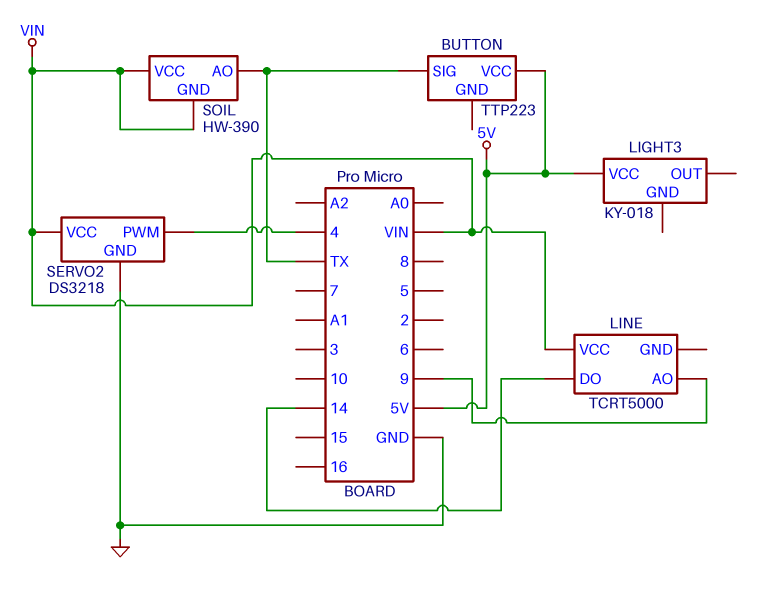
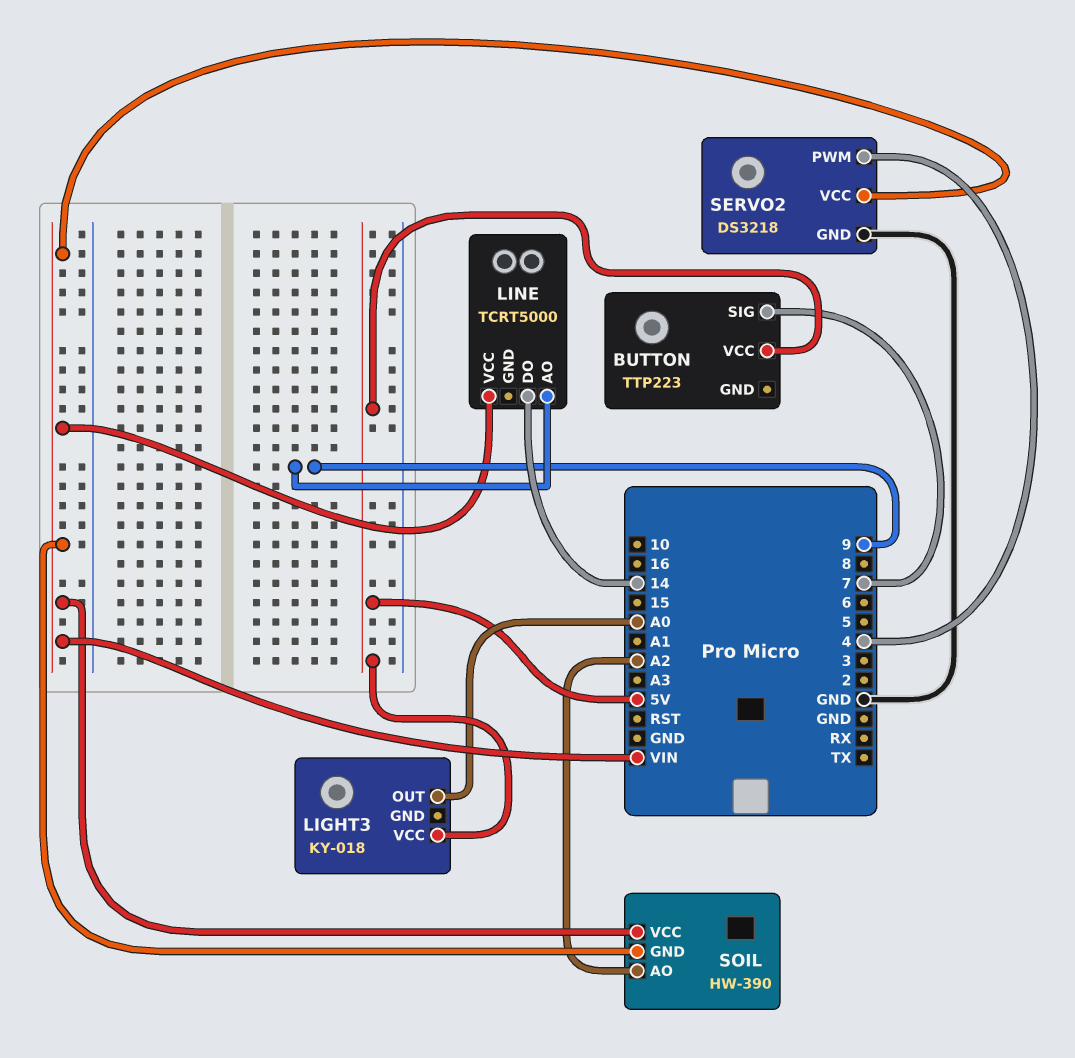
BUTTON pin SIG: TX -> 7
LIGHT3 pin OUT: none -> A0
SOIL pin AO: TX -> A2

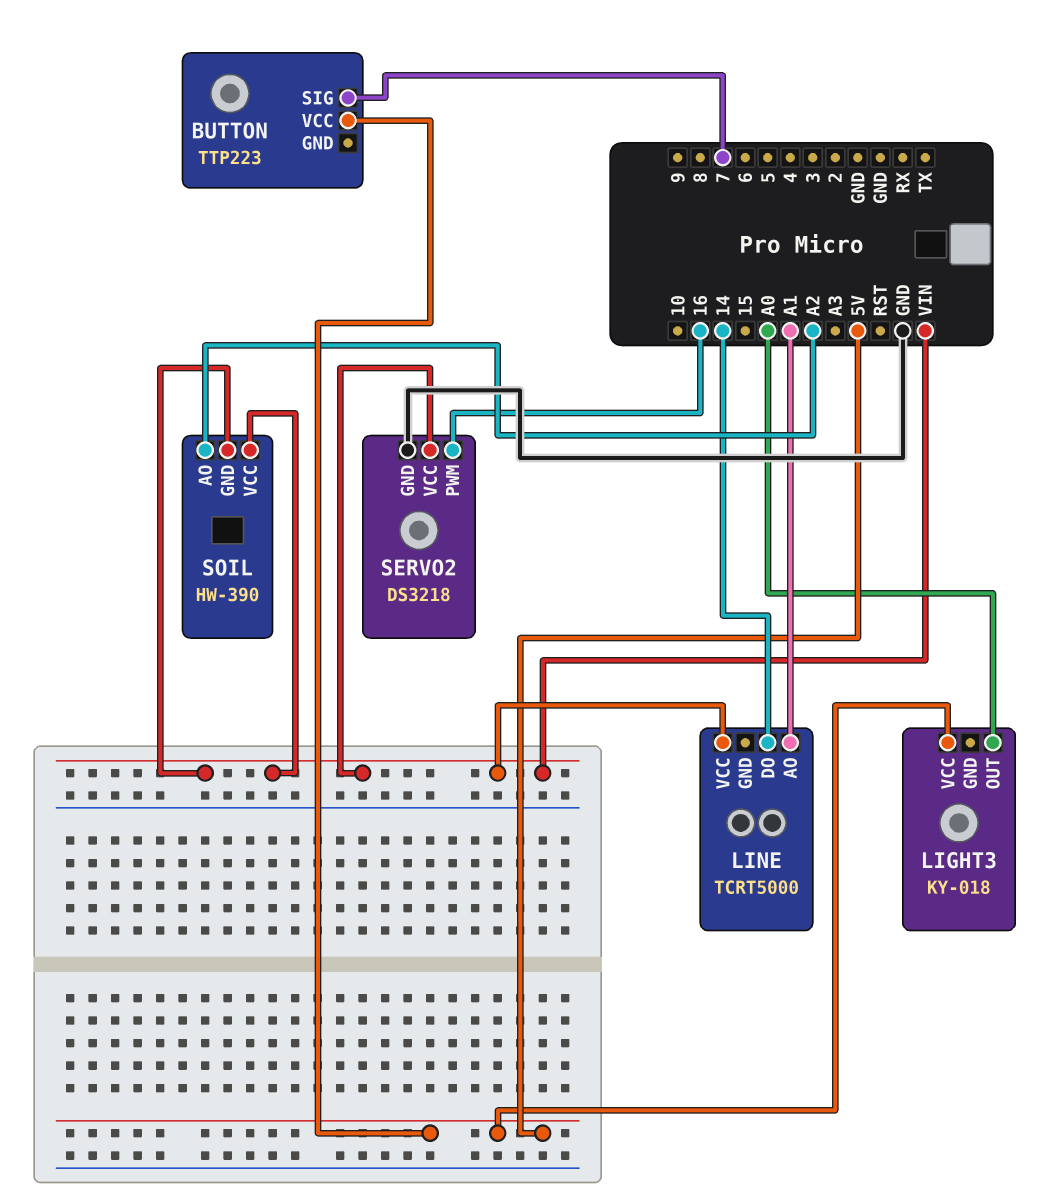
LINE pin AO: 9 -> A1
SERVO2 pin PWM: 4 -> 16

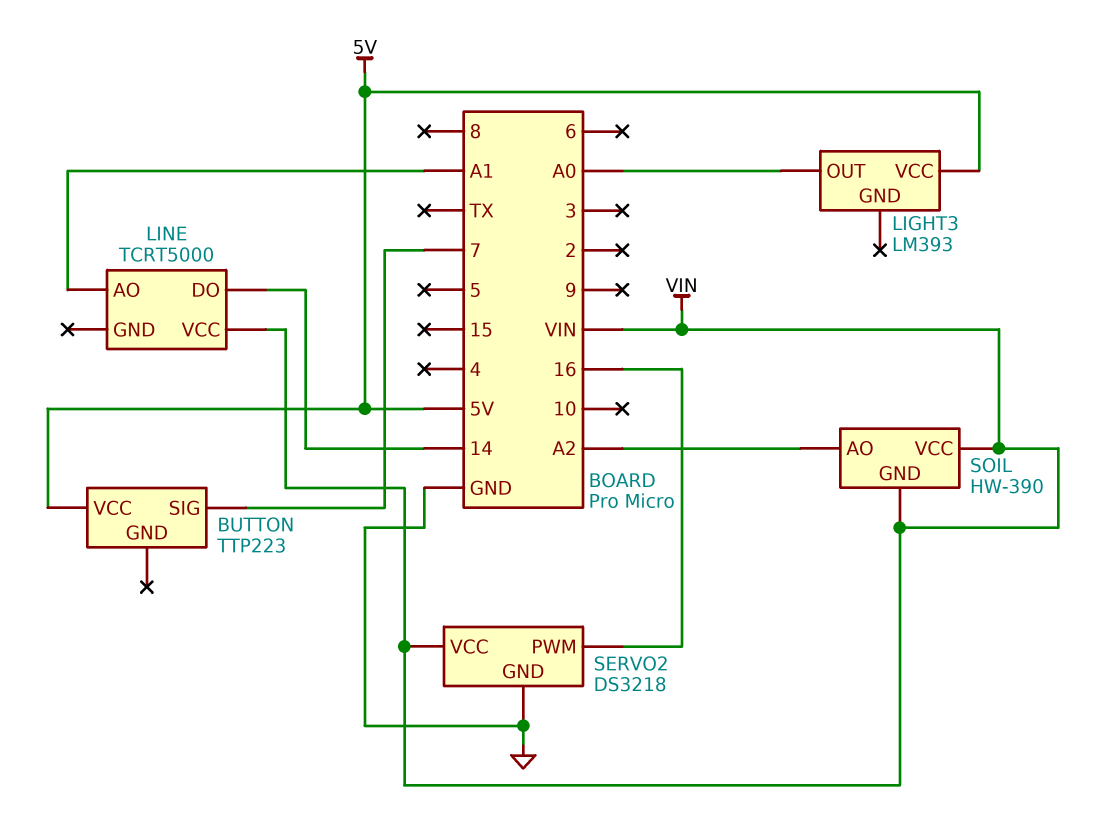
LIGHT3: KY-018 -> LM393

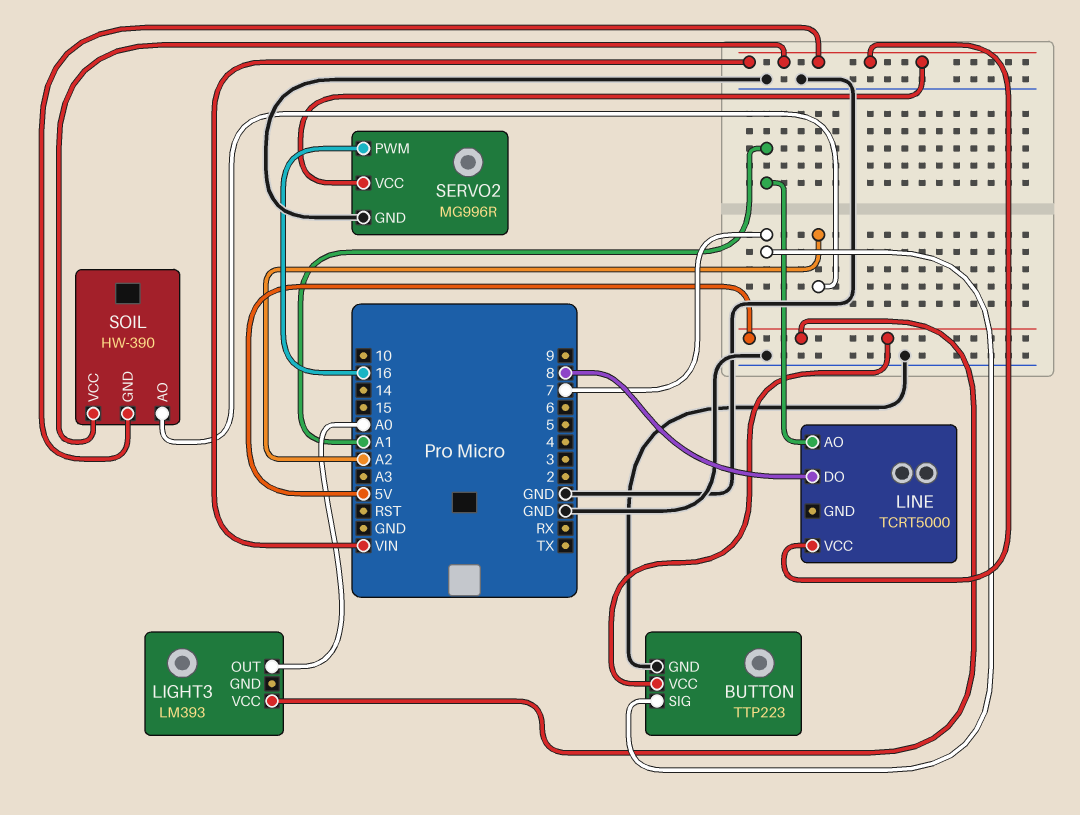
BUTTON pin GND: none -> GND
LINE pin DO: 14 -> 8
SERVO2: DS3218 -> MG996R

